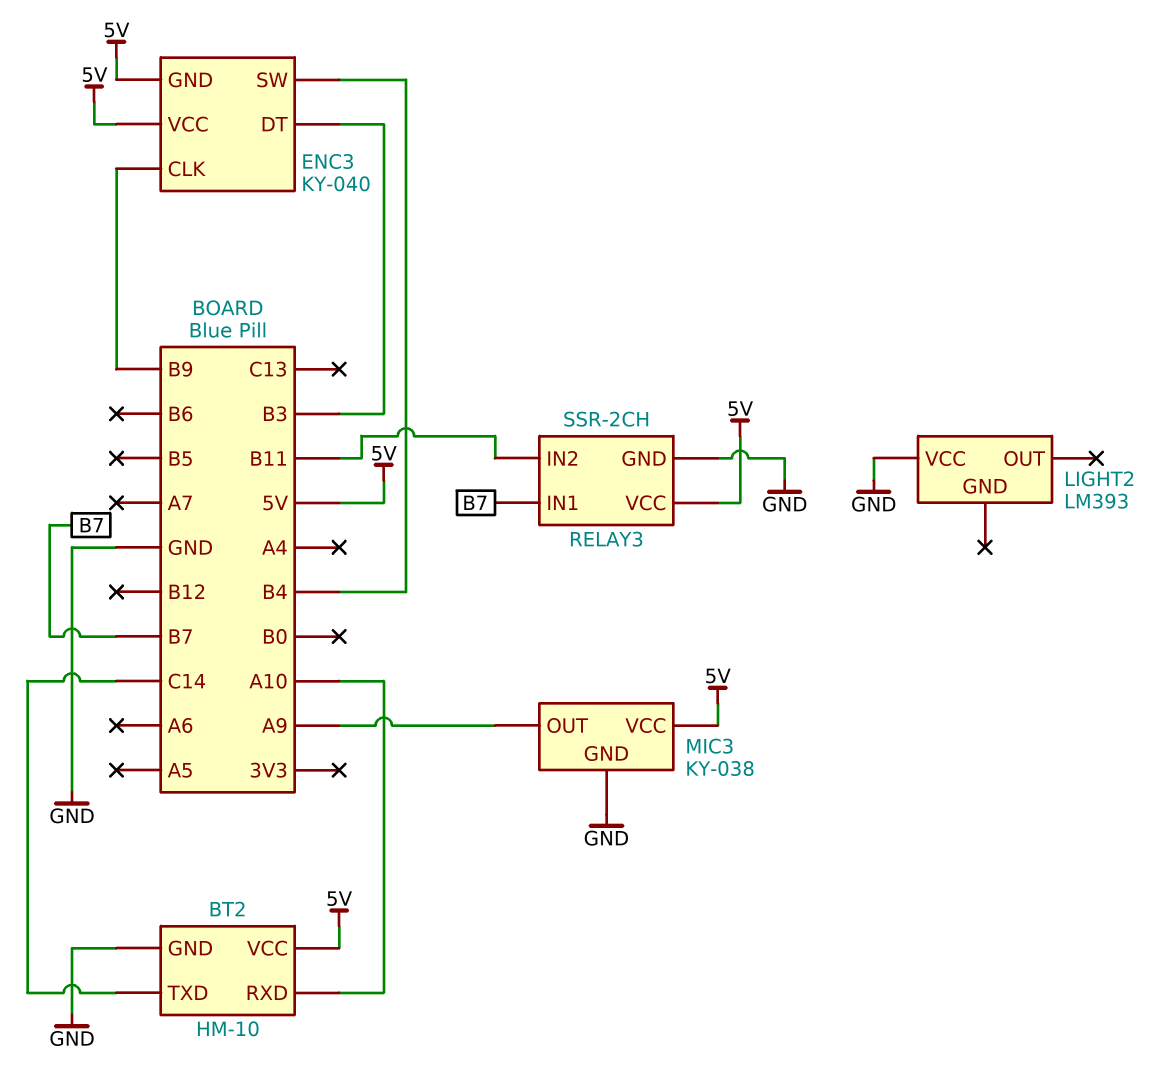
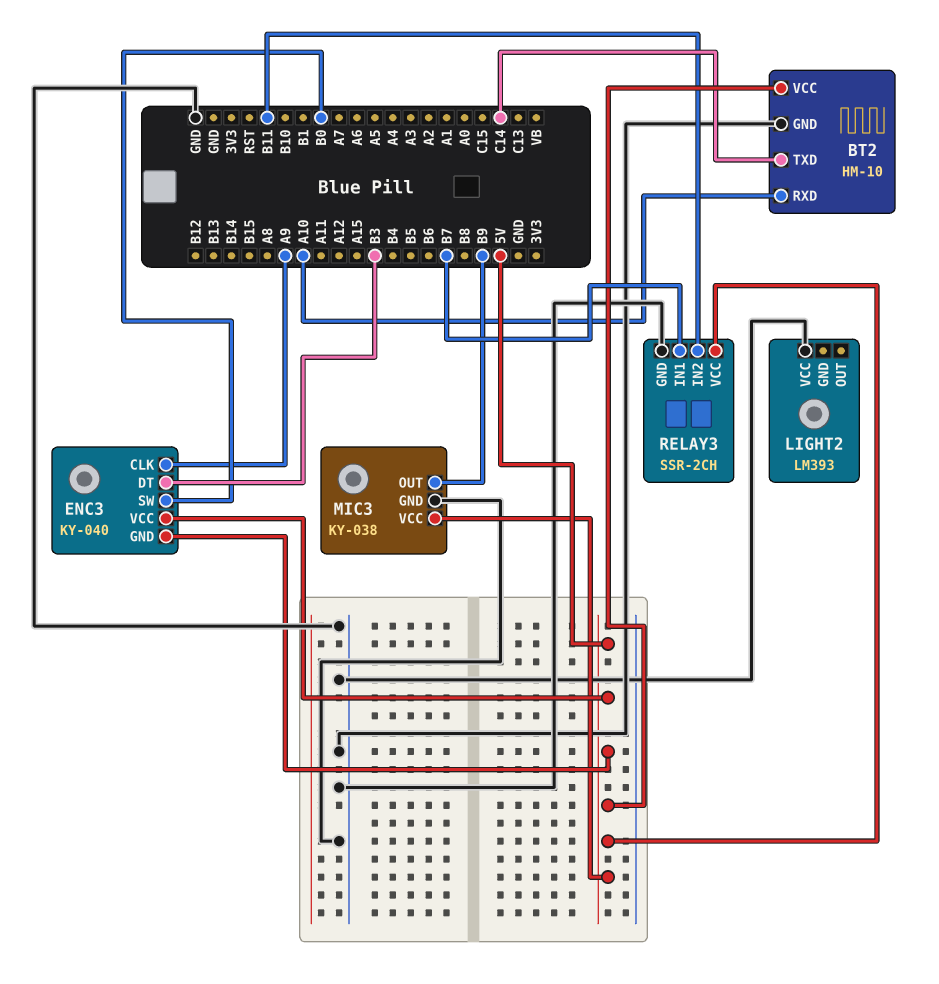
ENC3 pin CLK: B9 -> A9
ENC3 pin SW: B4 -> B0
MIC3 pin OUT: A9 -> B9

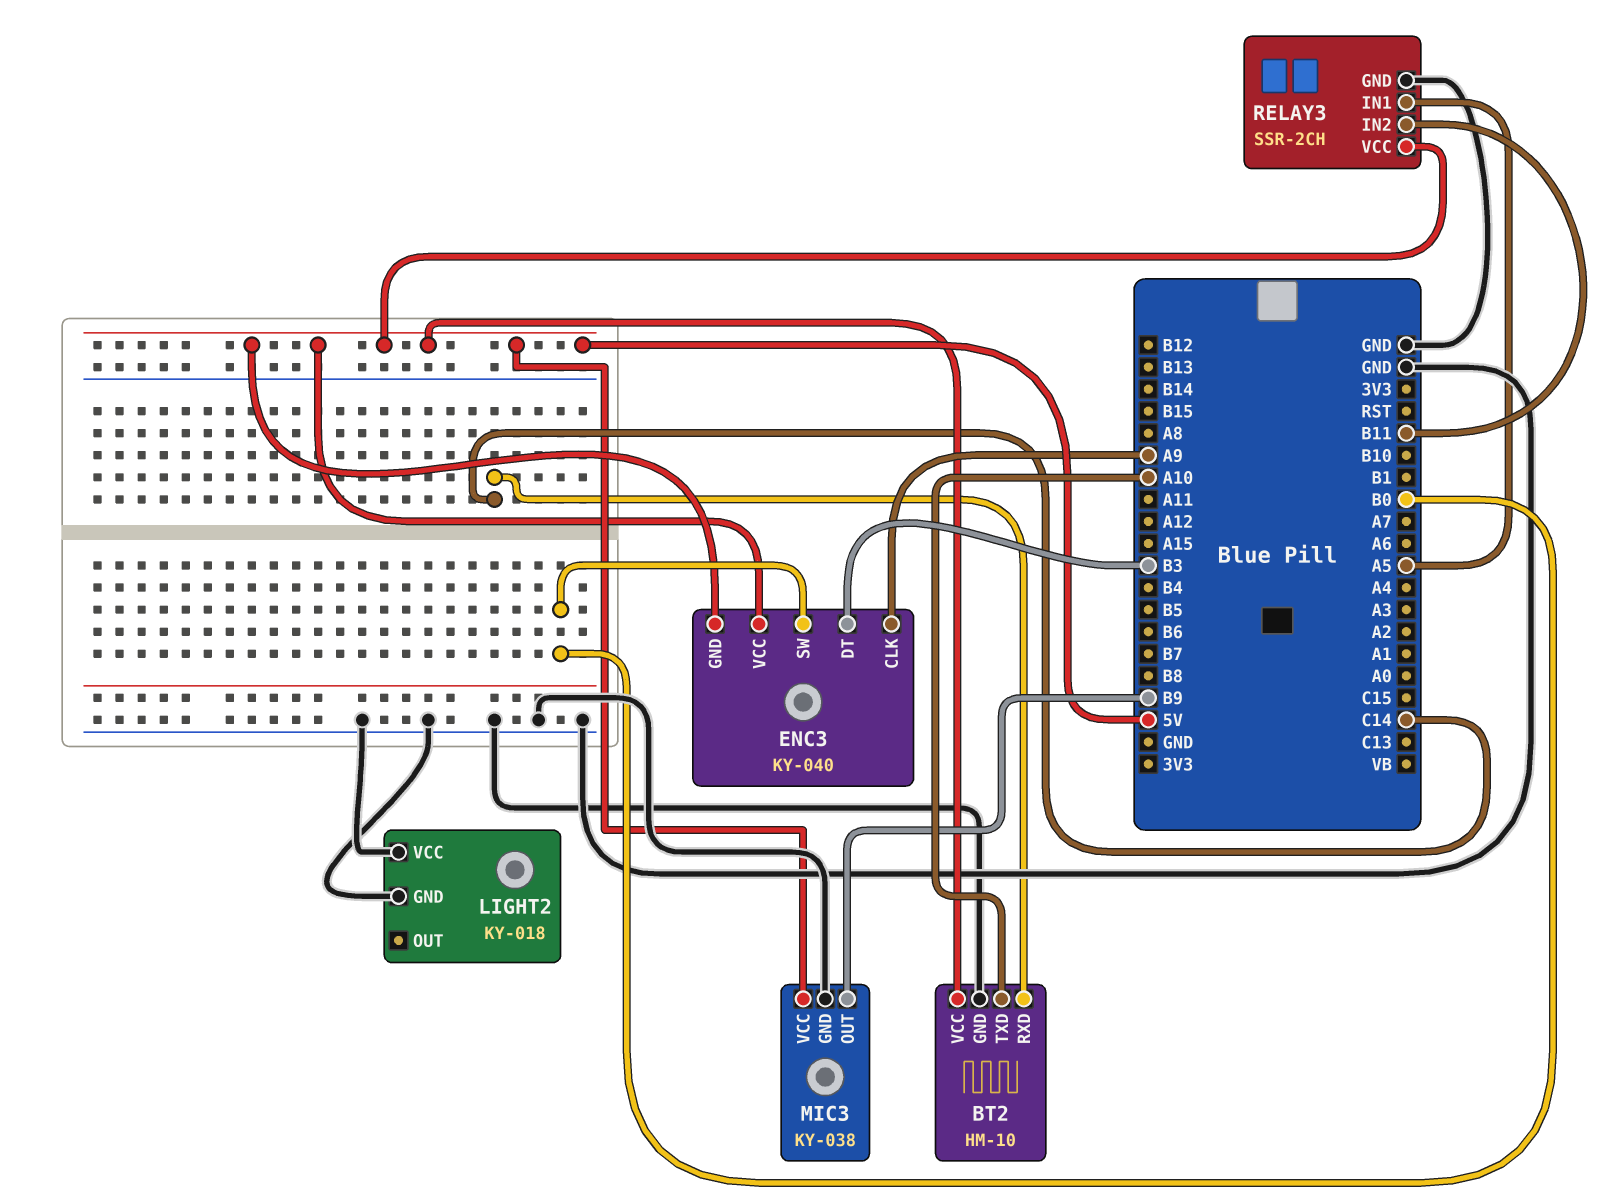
BT2 pin RXD: A10 -> C14
BT2 pin TXD: C14 -> A10
LIGHT2: LM393 -> KY-018
LIGHT2 pin GND: none -> GND
RELAY3 pin IN1: B7 -> A5

